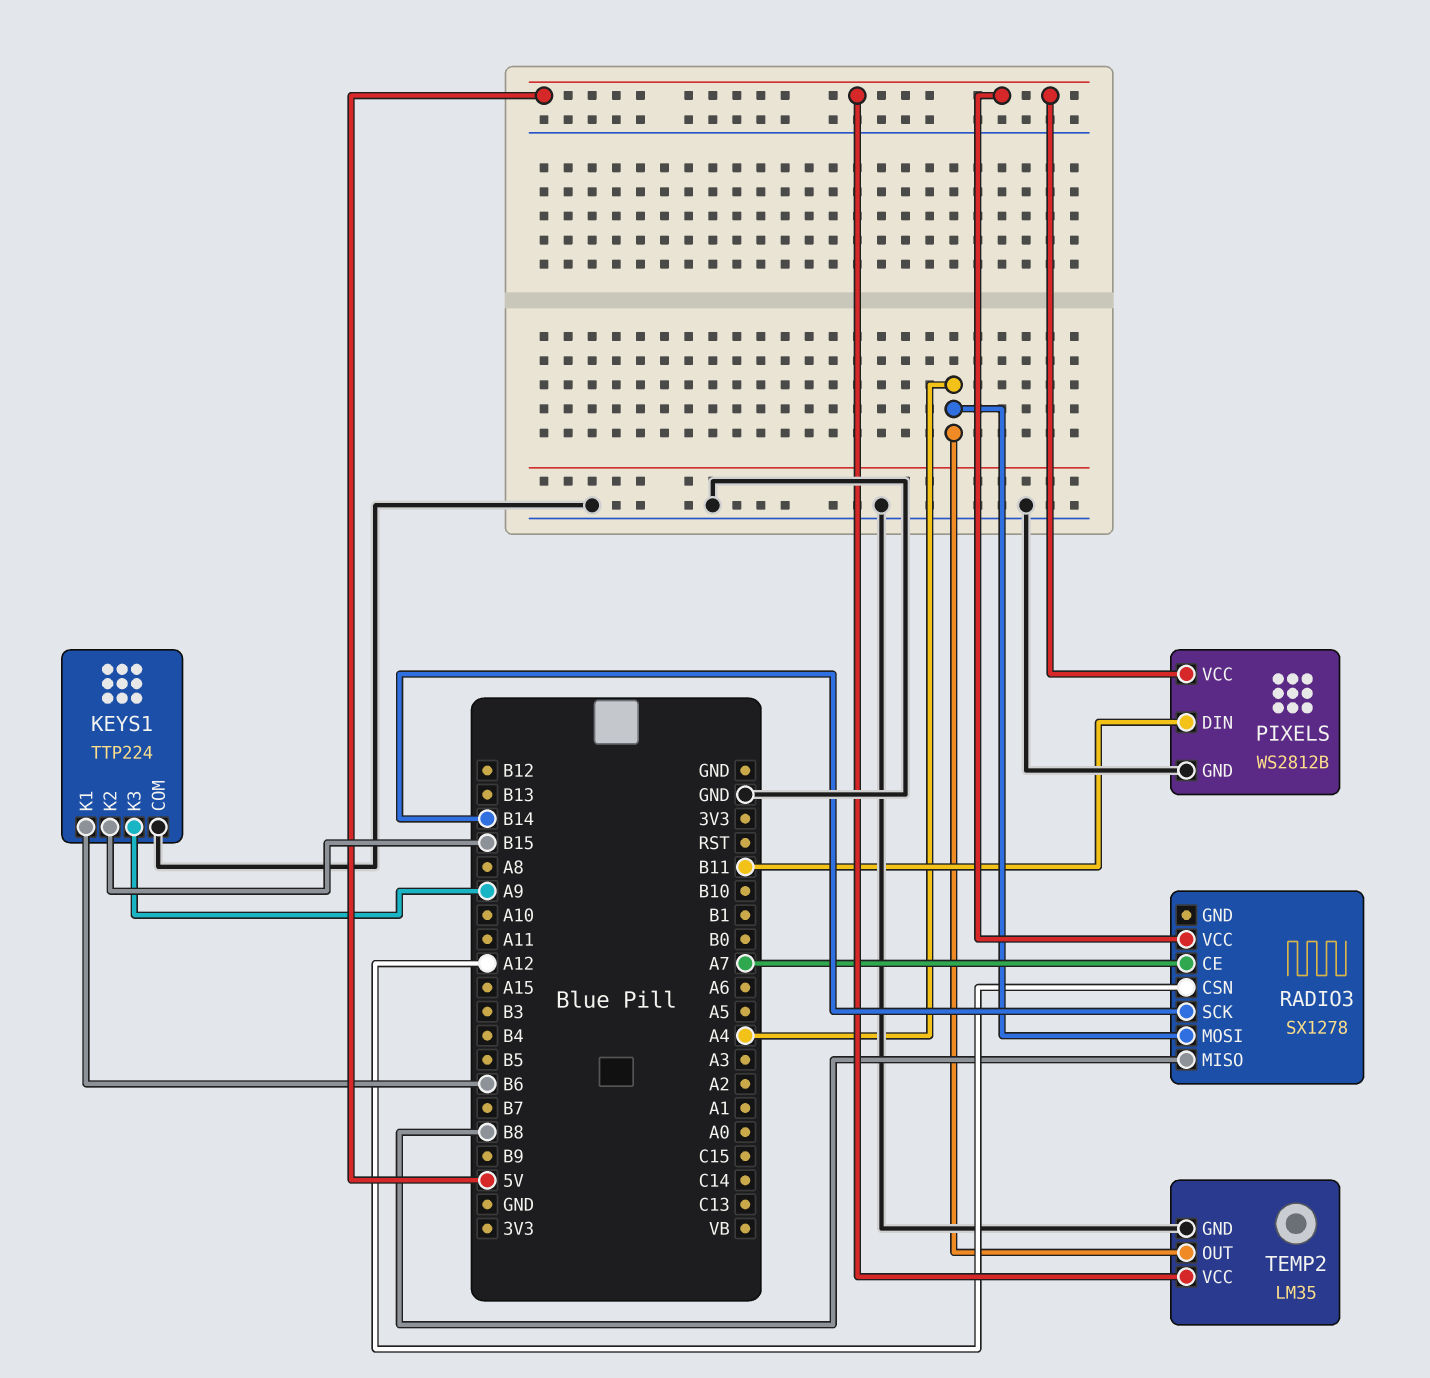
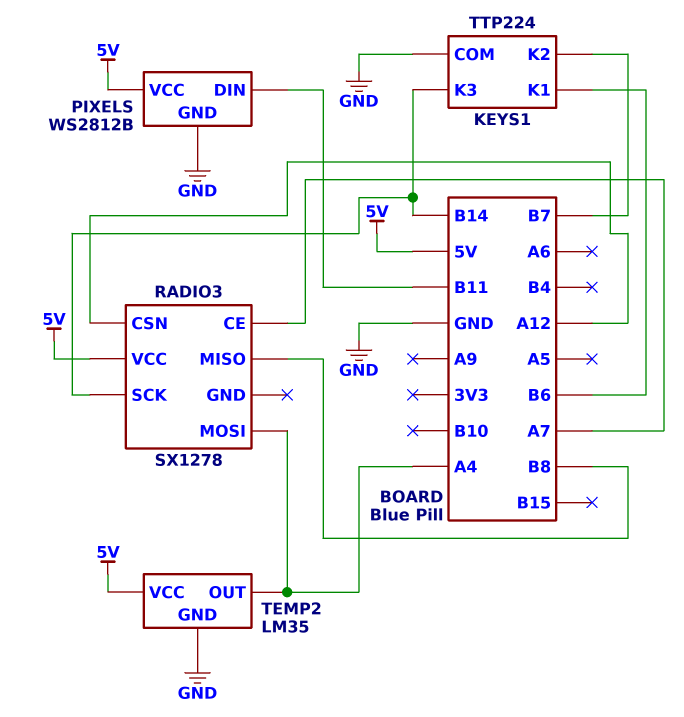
KEYS1 pin K2: B15 -> B7
KEYS1 pin K3: A9 -> B14

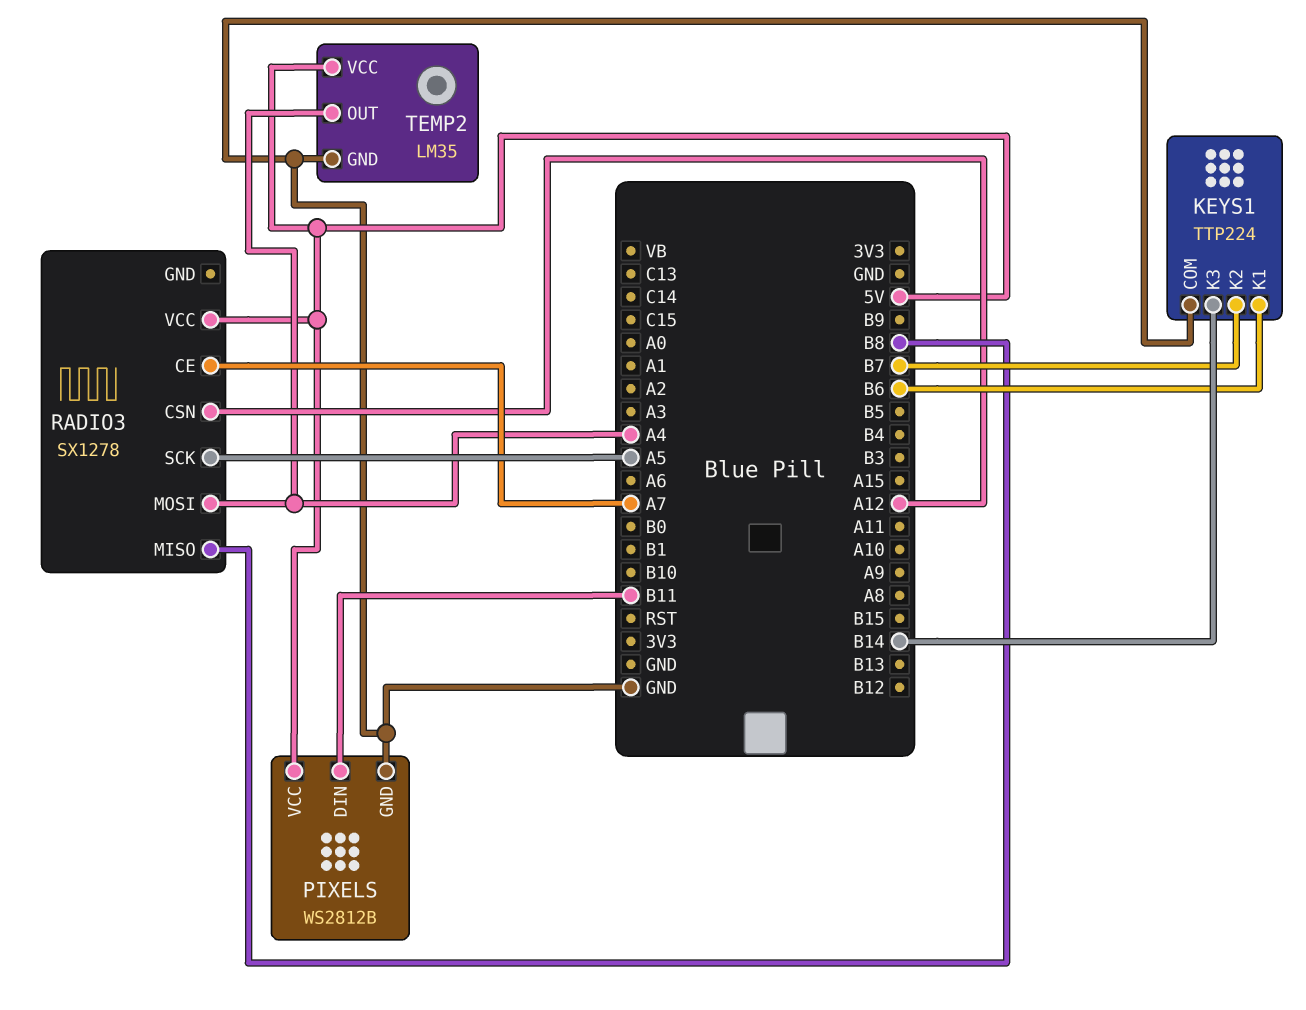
RADIO3 pin SCK: B14 -> A5

